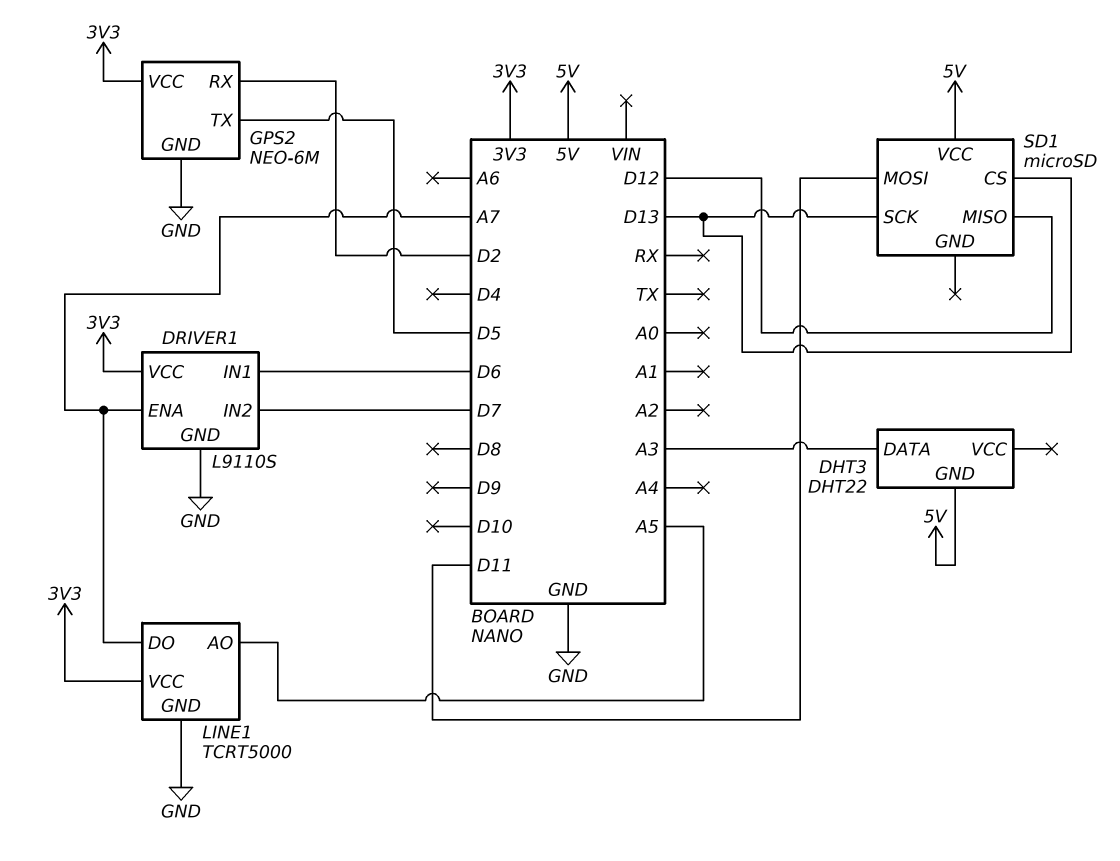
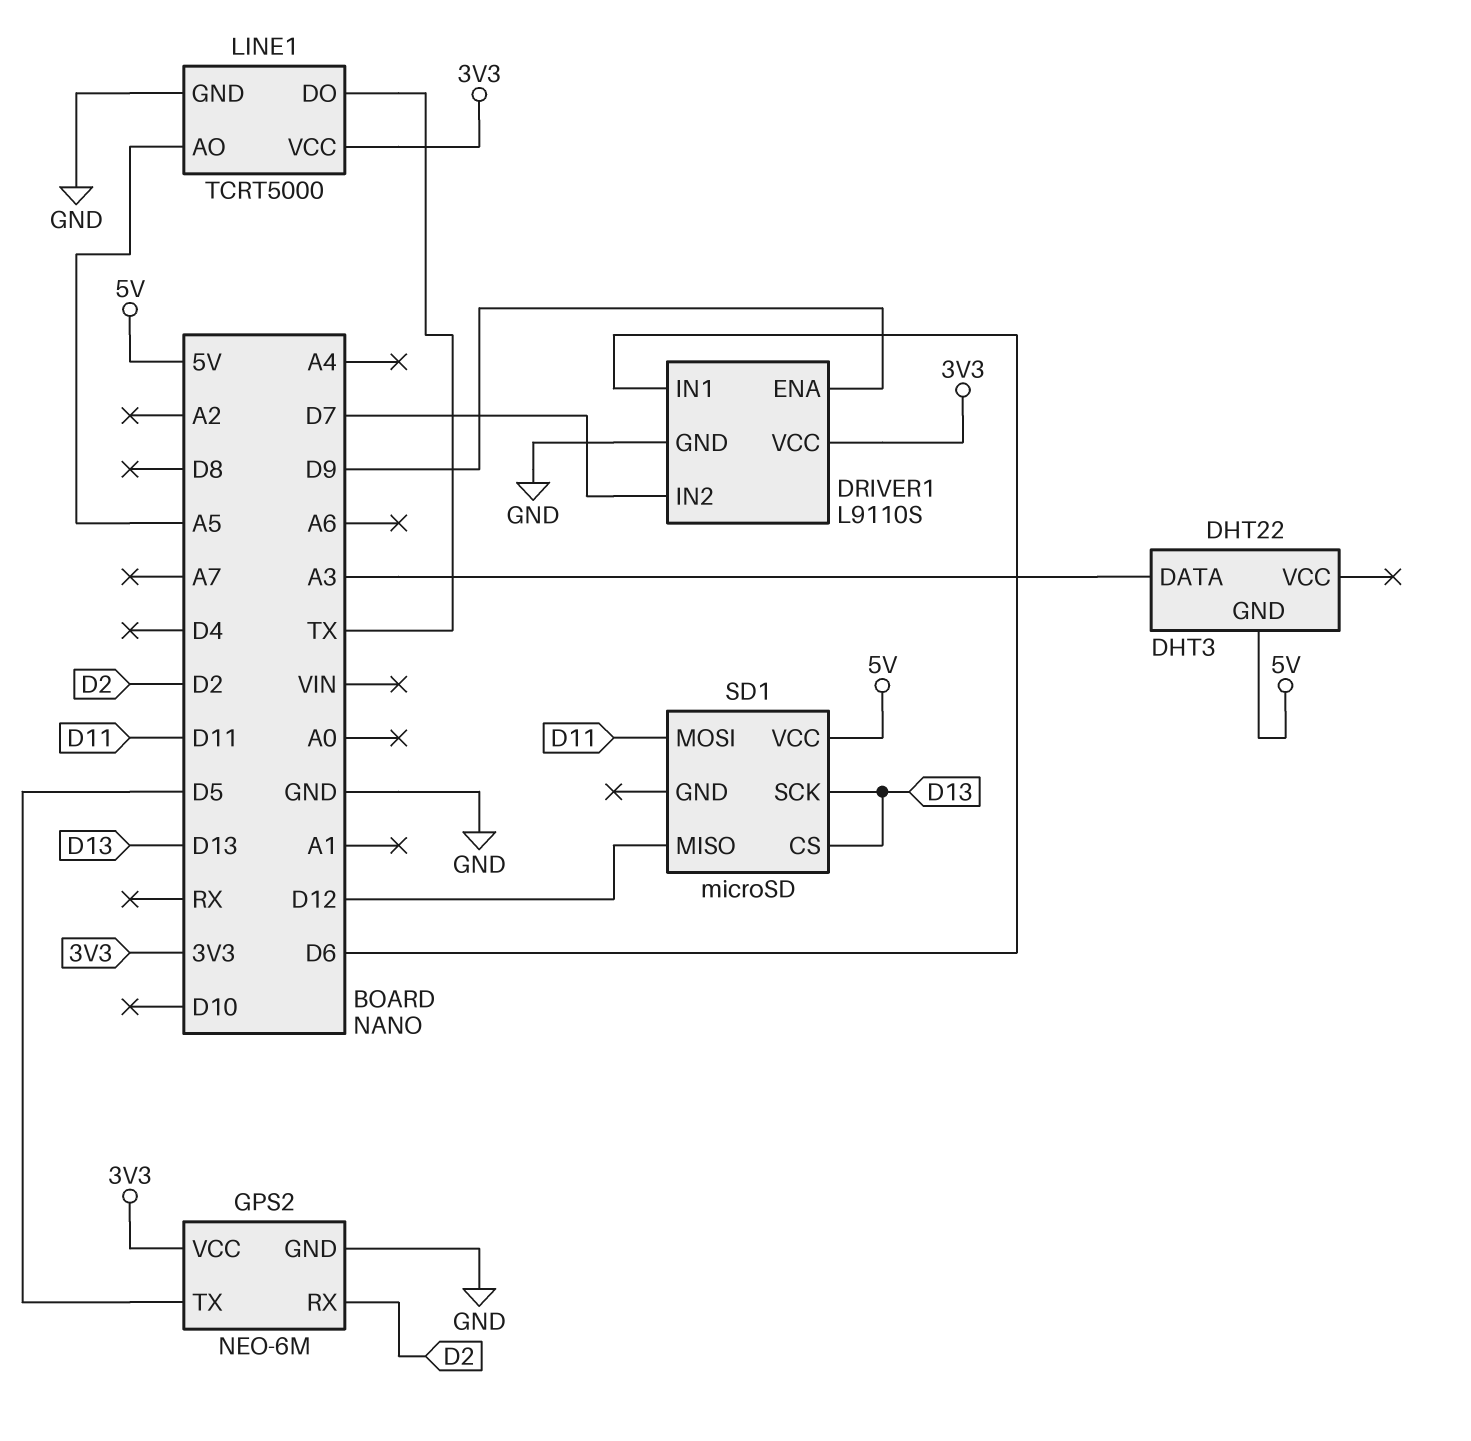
DRIVER1 pin ENA: A7 -> D9
LINE1 pin DO: A7 -> TX

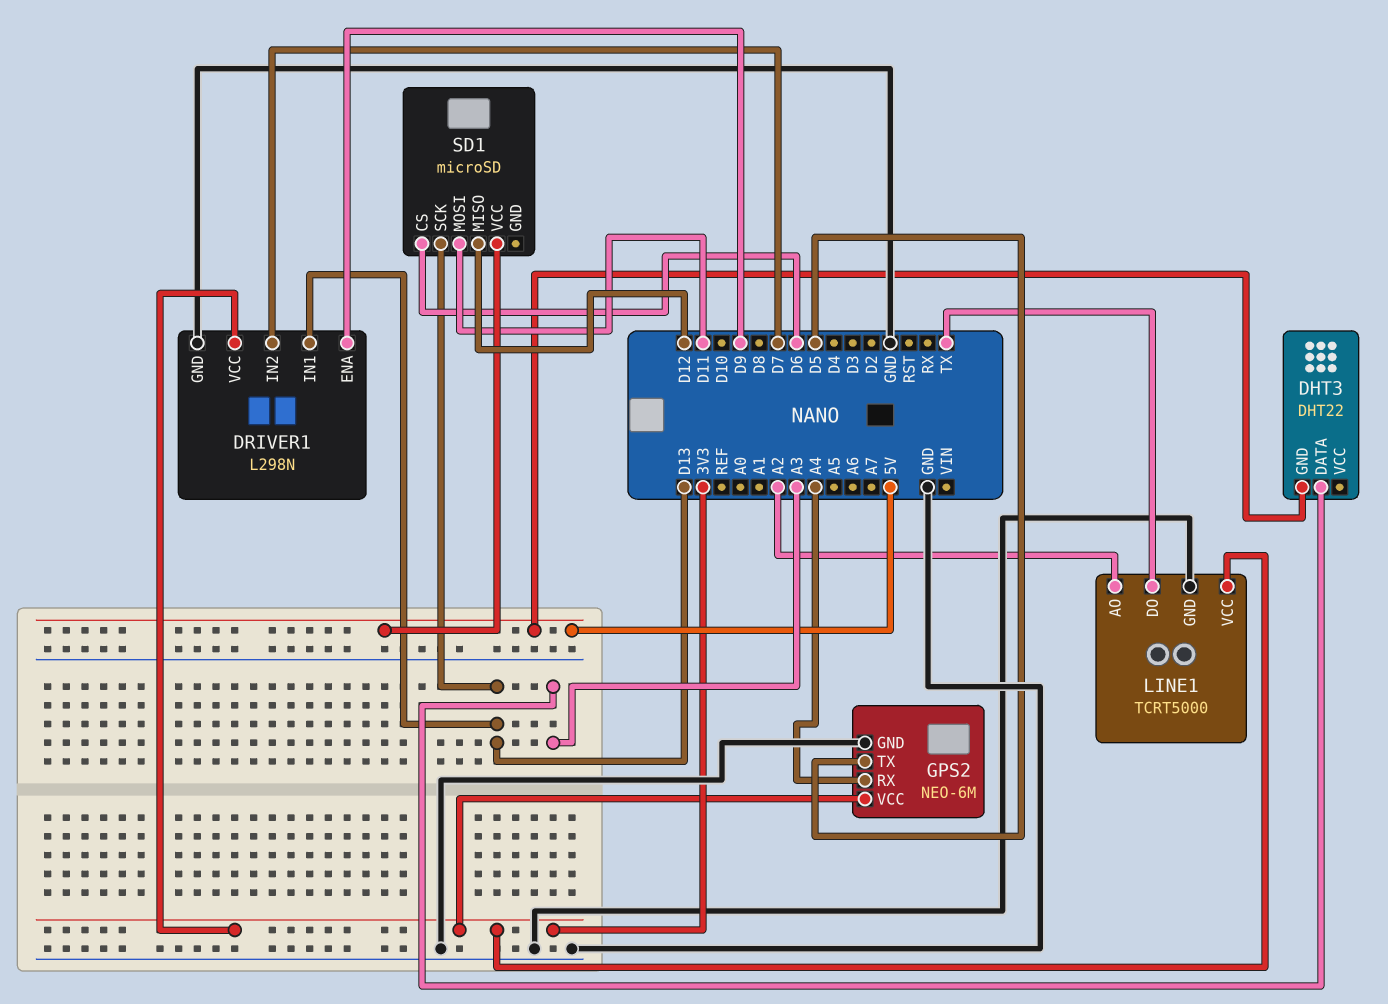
DRIVER1: L9110S -> L298N
DRIVER1 pin IN1: D6 -> D13
GPS2 pin RX: D2 -> A4
LINE1 pin AO: A5 -> A2
SD1 pin CS: D13 -> D6

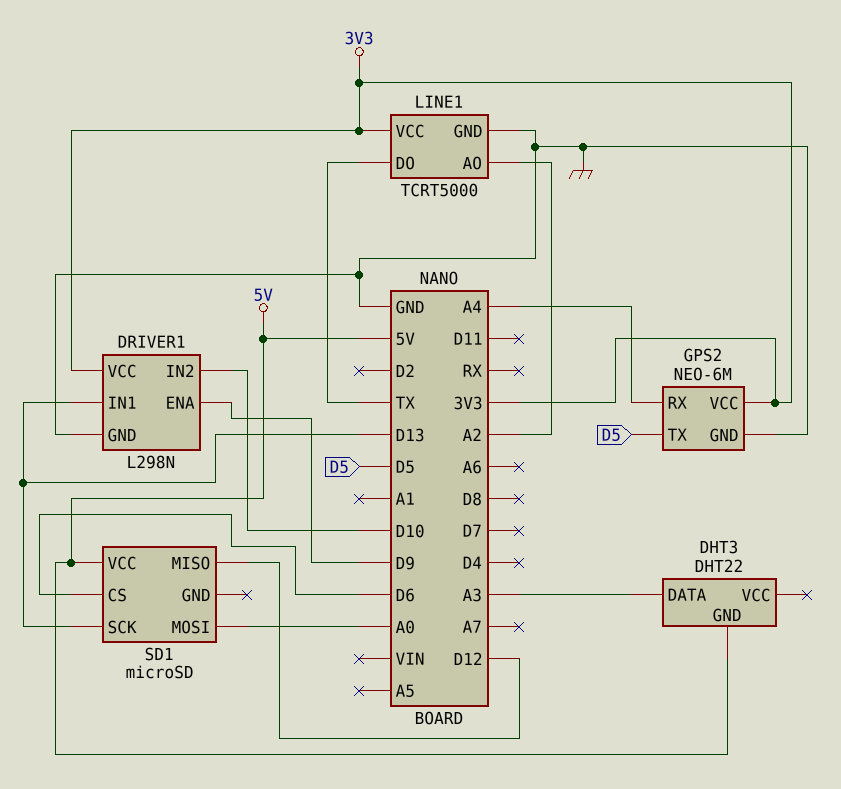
DRIVER1 pin IN2: D7 -> D10
SD1 pin MOSI: D11 -> A0

